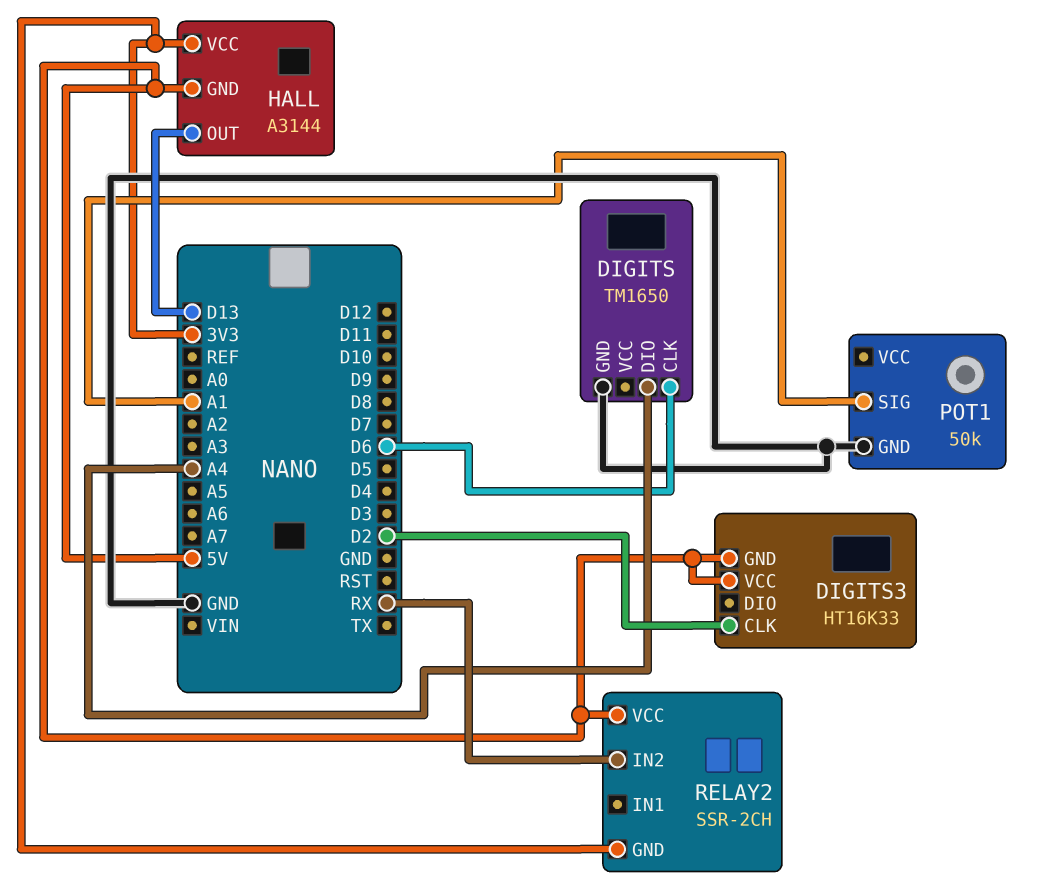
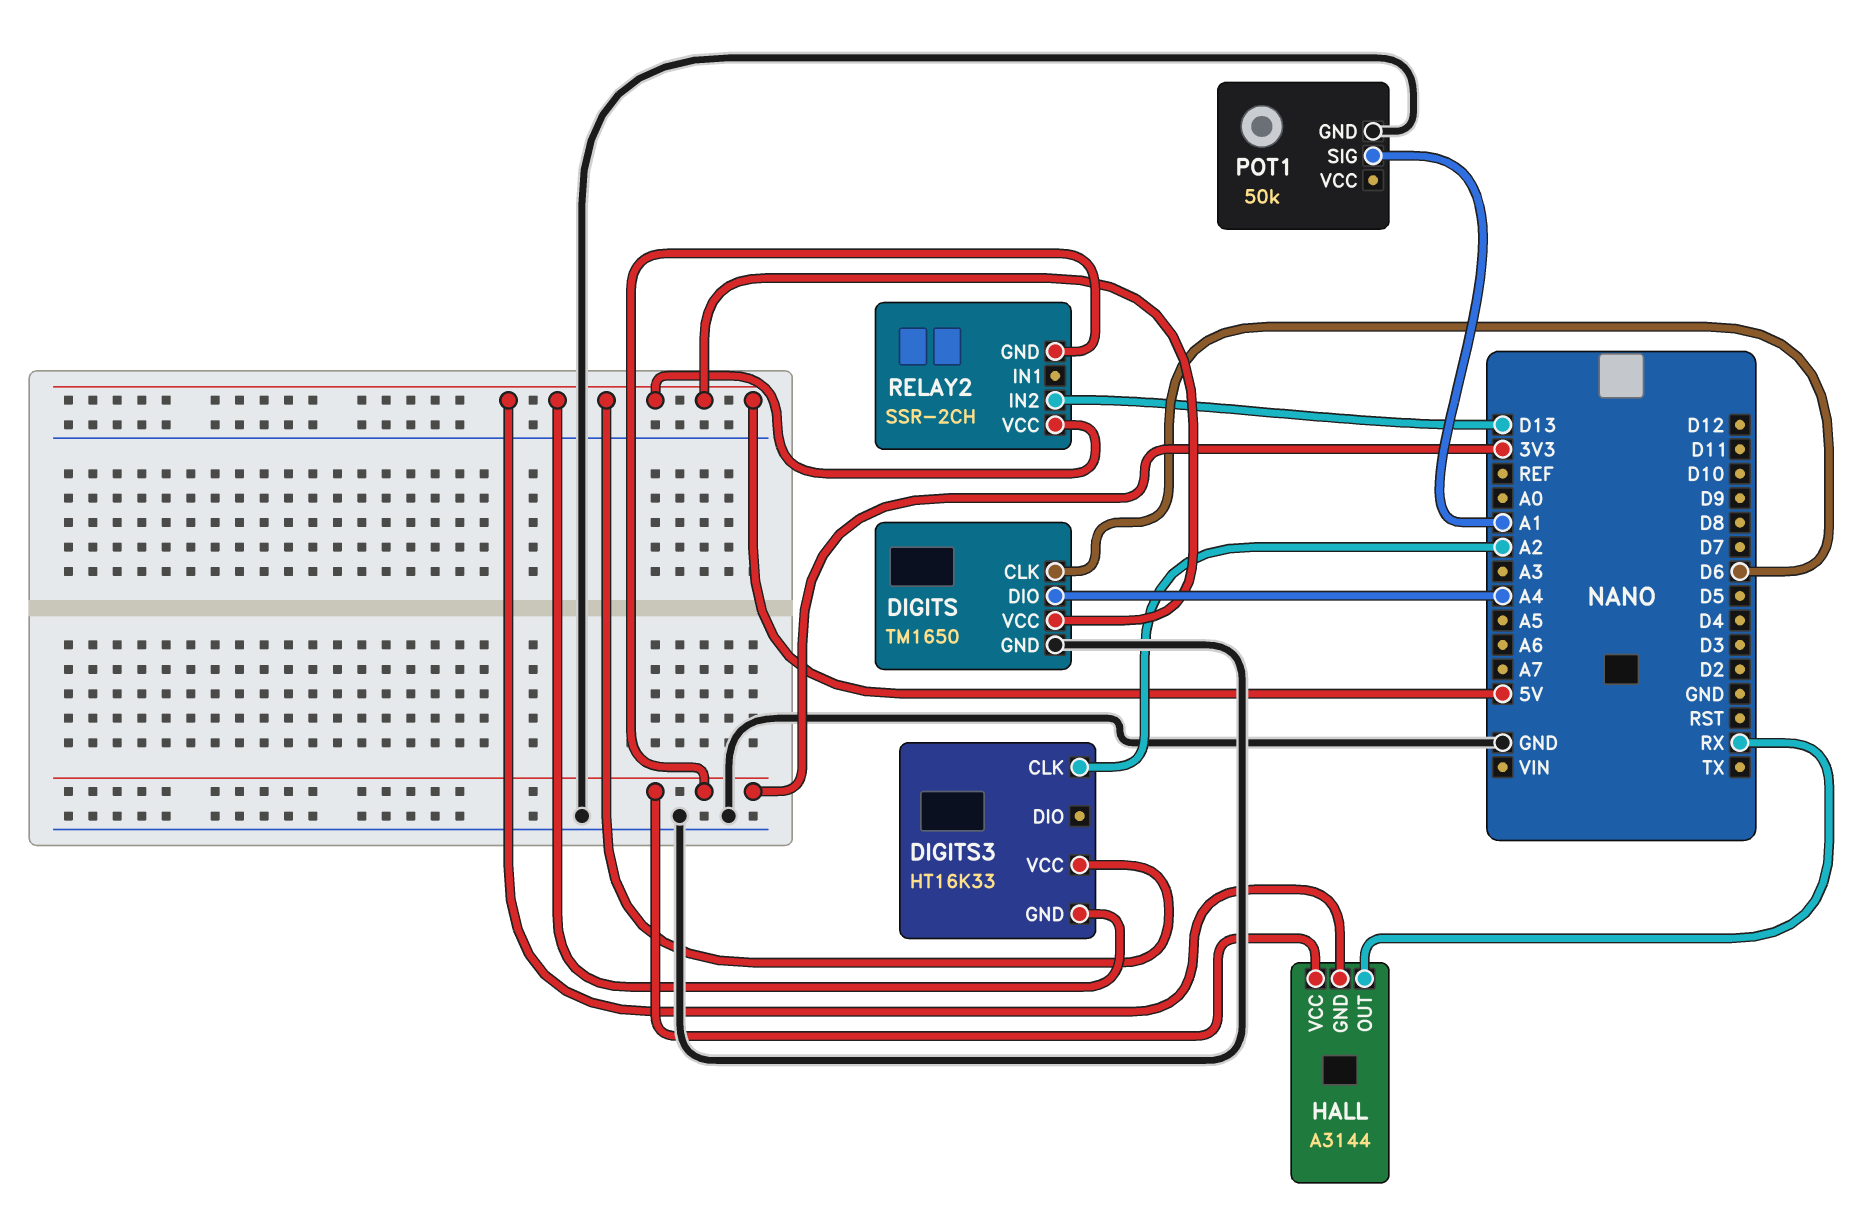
DIGITS pin VCC: none -> 5V
DIGITS3 pin CLK: D2 -> A2
HALL pin OUT: D13 -> RX
RELAY2 pin IN2: RX -> D13

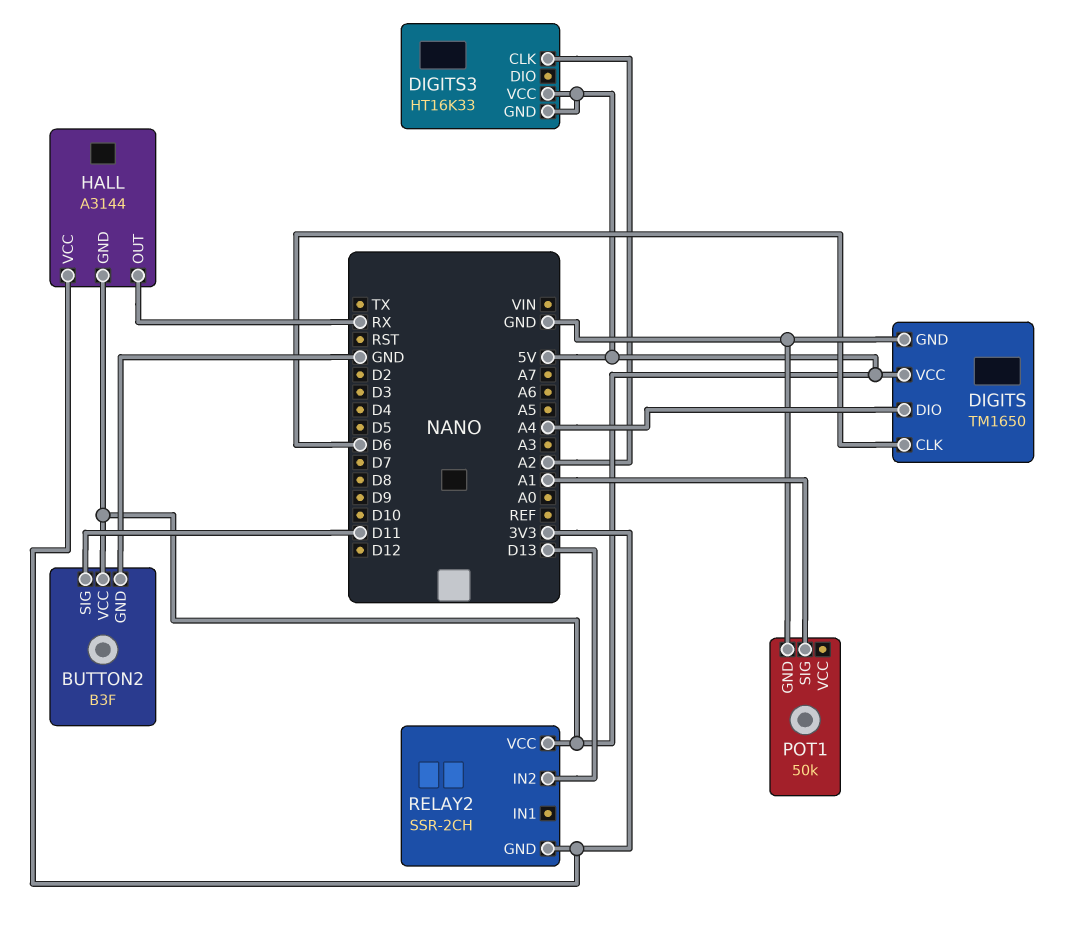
BUTTON2: none -> B3F
BUTTON2 pin GND: none -> GND
BUTTON2 pin SIG: none -> D11
BUTTON2 pin VCC: none -> 5V

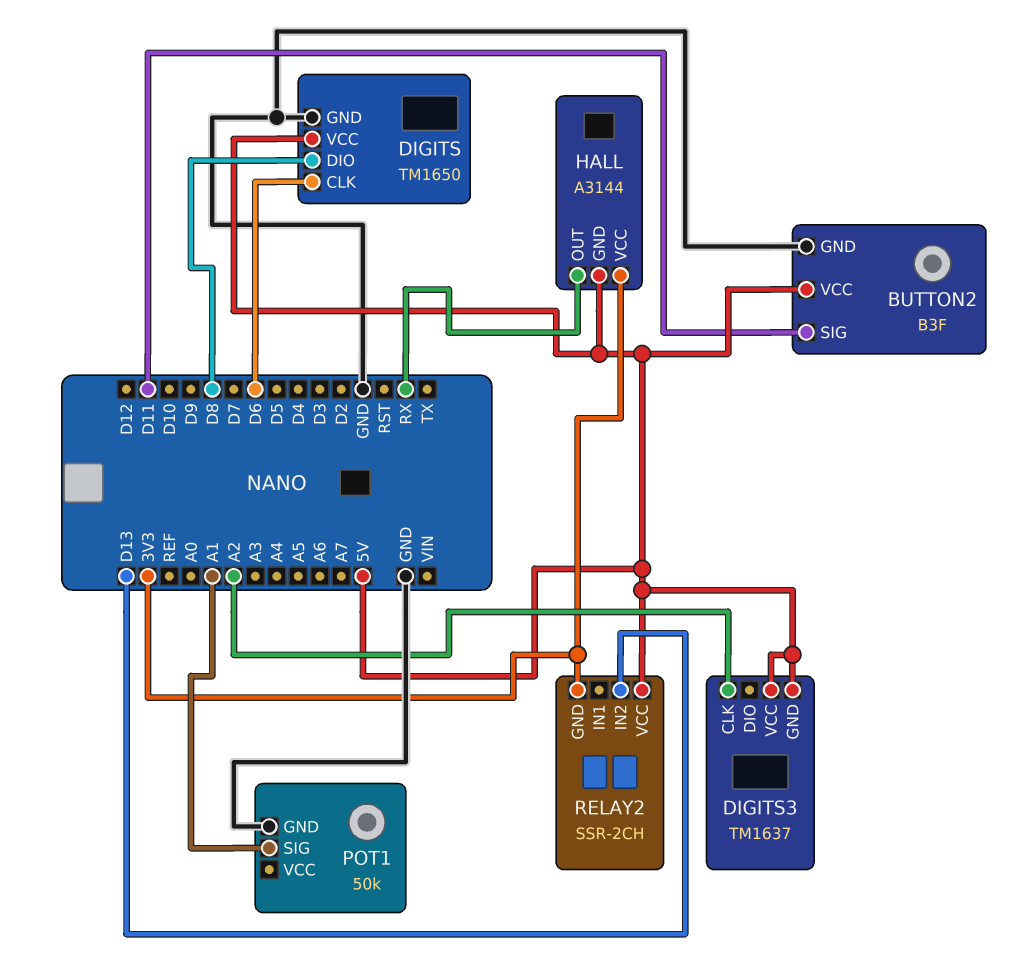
DIGITS pin DIO: A4 -> D8
DIGITS3: HT16K33 -> TM1637

